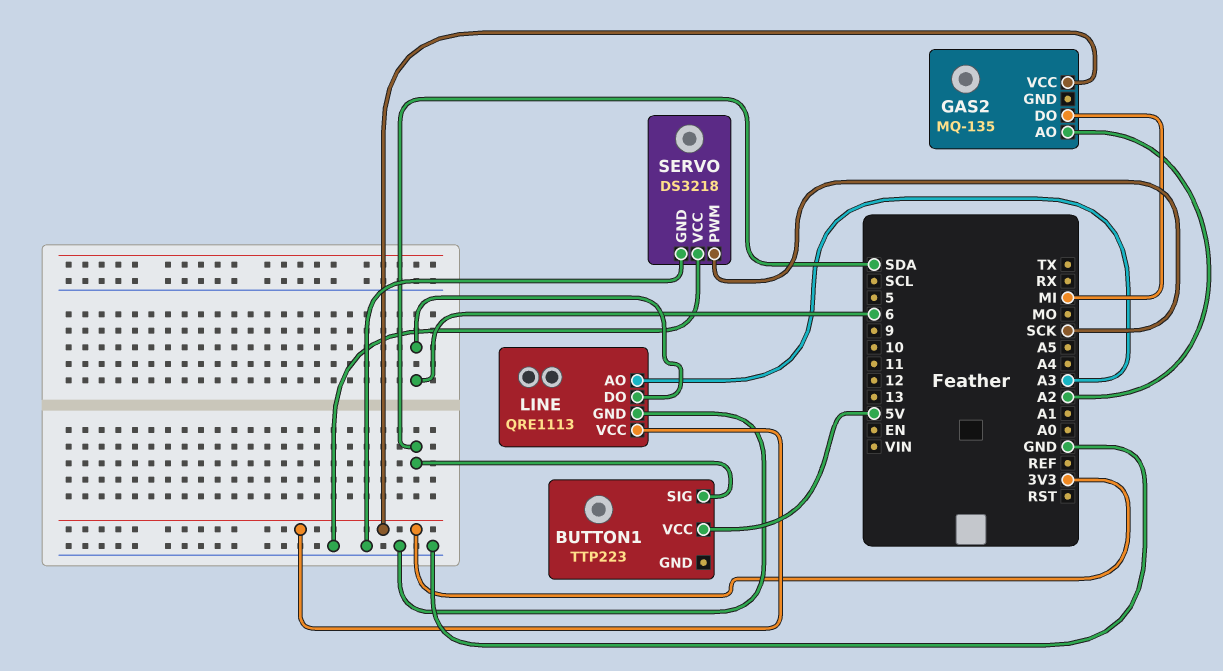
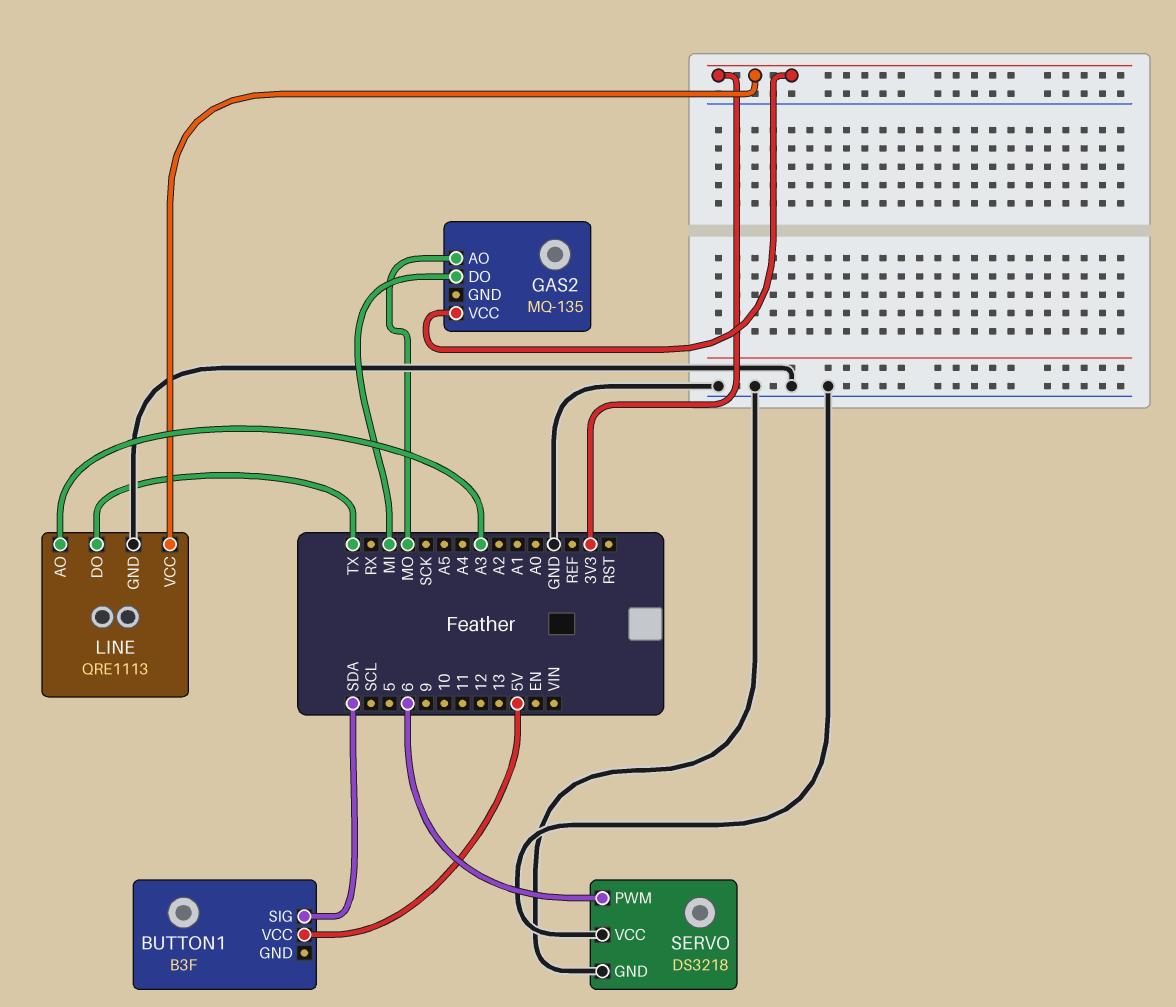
BUTTON1: TTP223 -> B3F
GAS2 pin AO: A2 -> MO
LINE pin DO: 6 -> TX
SERVO pin PWM: SCK -> 6

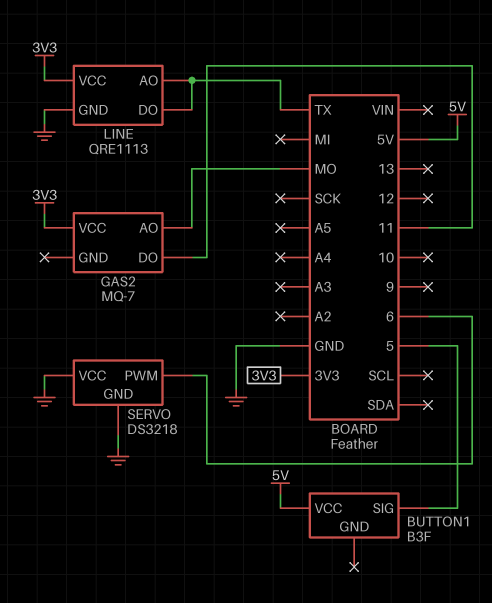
BUTTON1 pin SIG: SDA -> 5
GAS2: MQ-135 -> MQ-7
GAS2 pin DO: MI -> 11
LINE pin AO: A3 -> TX

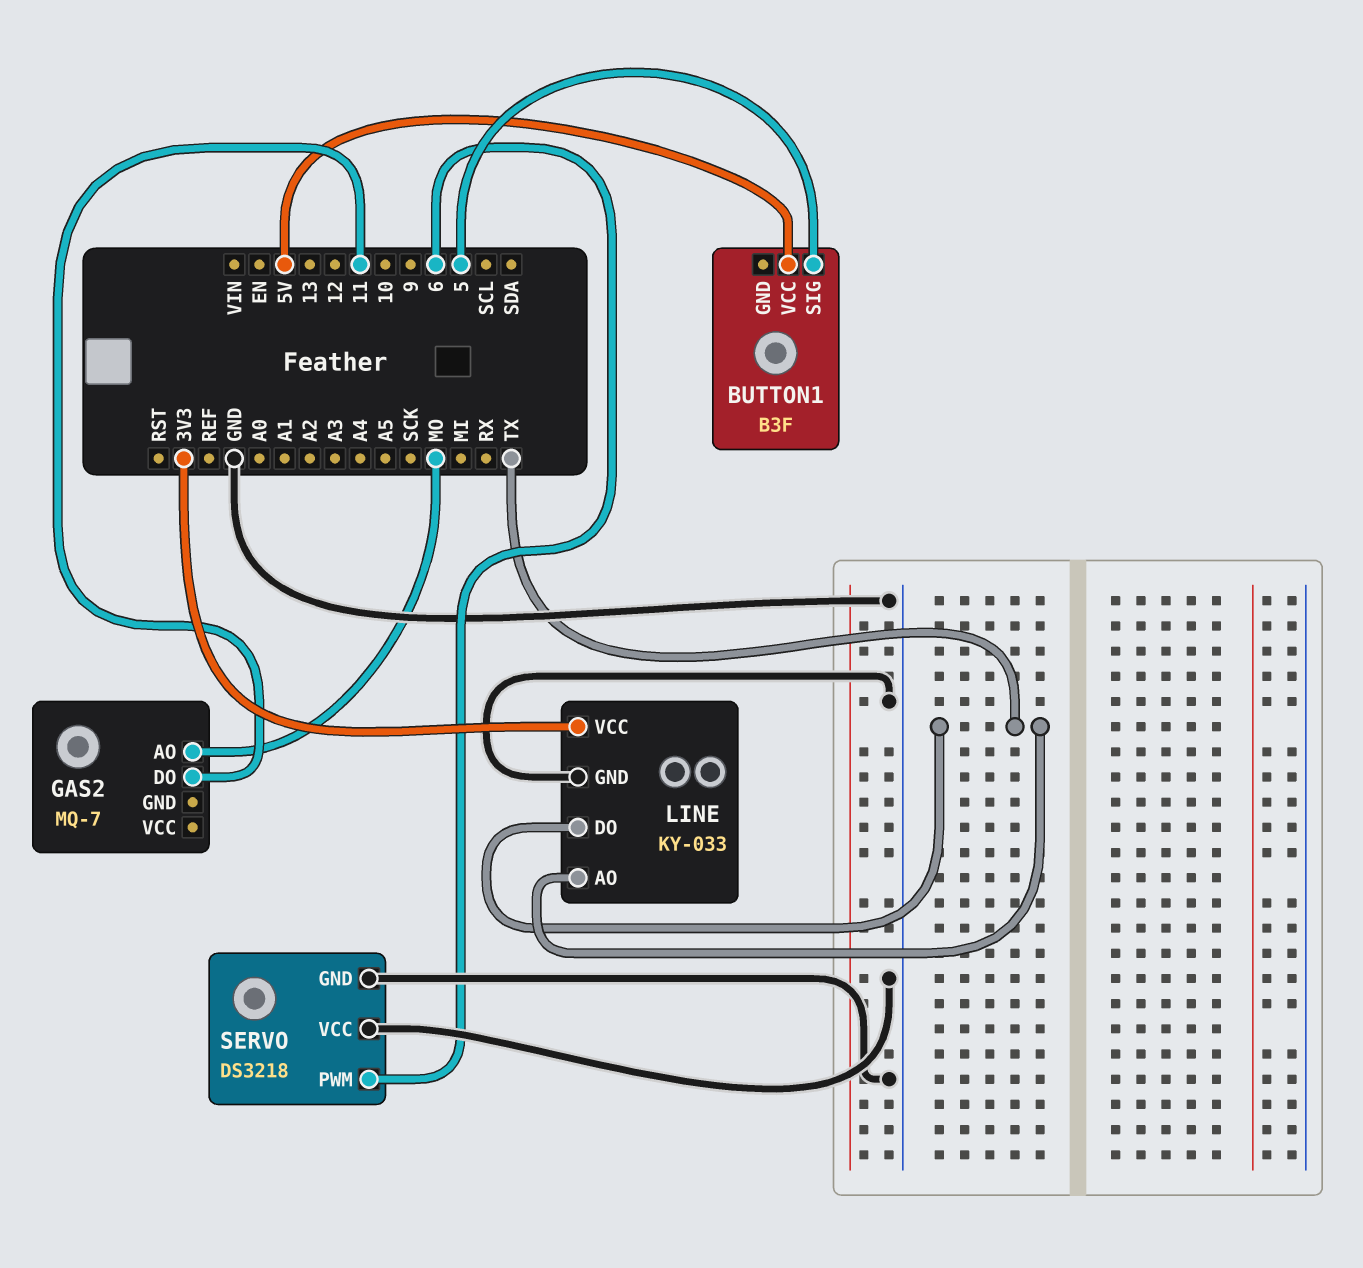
GAS2 pin VCC: 3V3 -> none
LINE: QRE1113 -> KY-033

